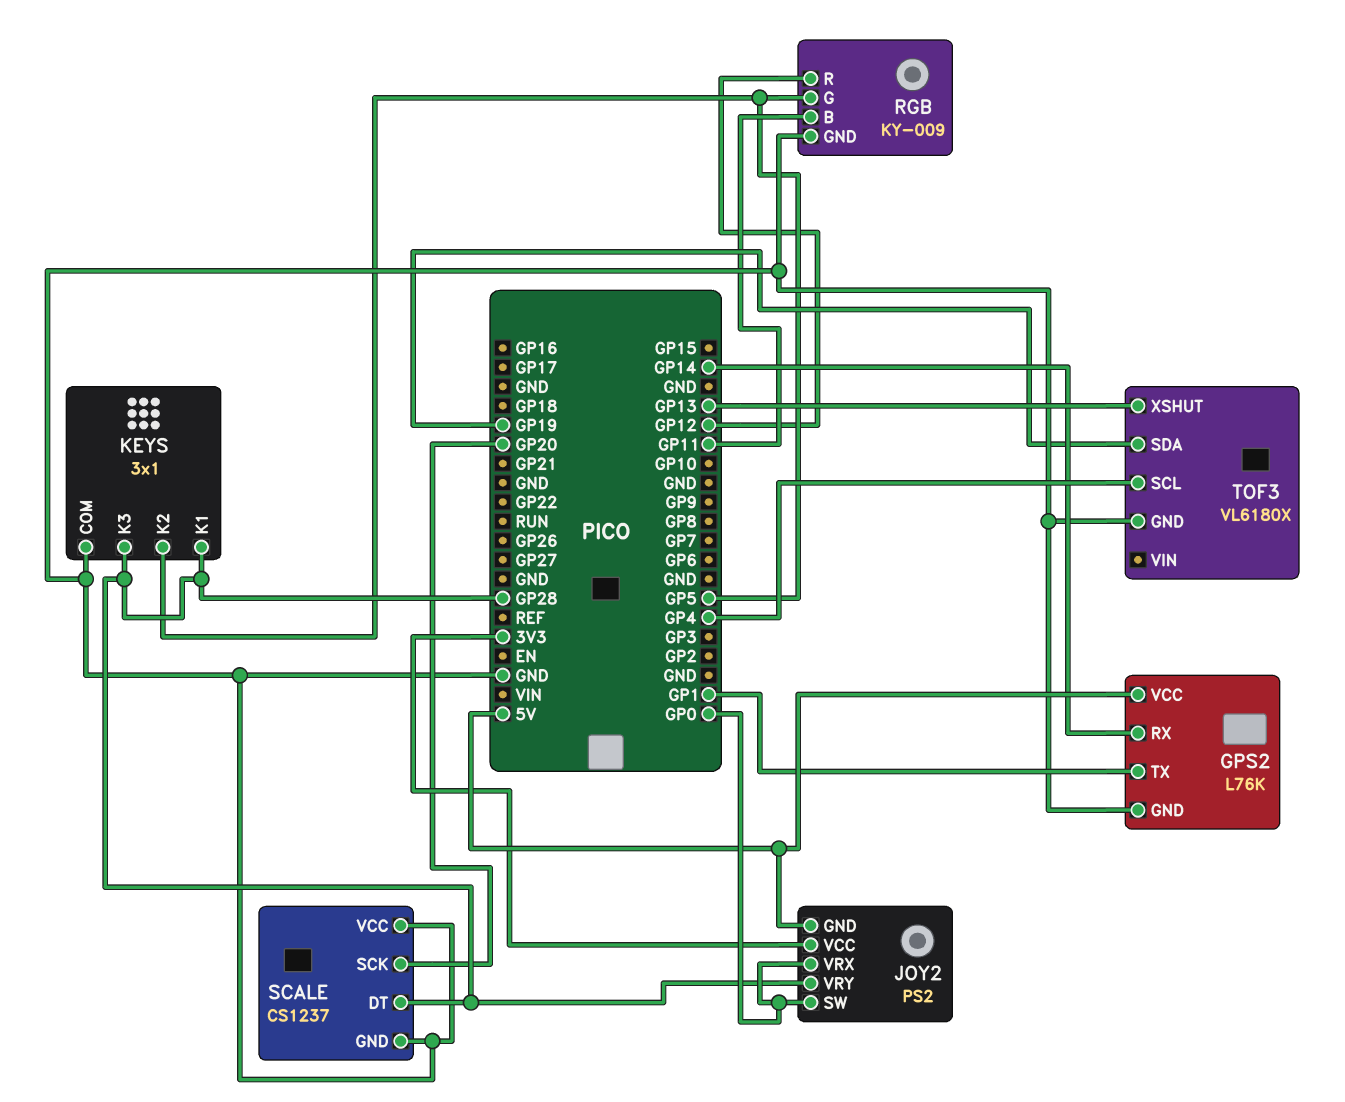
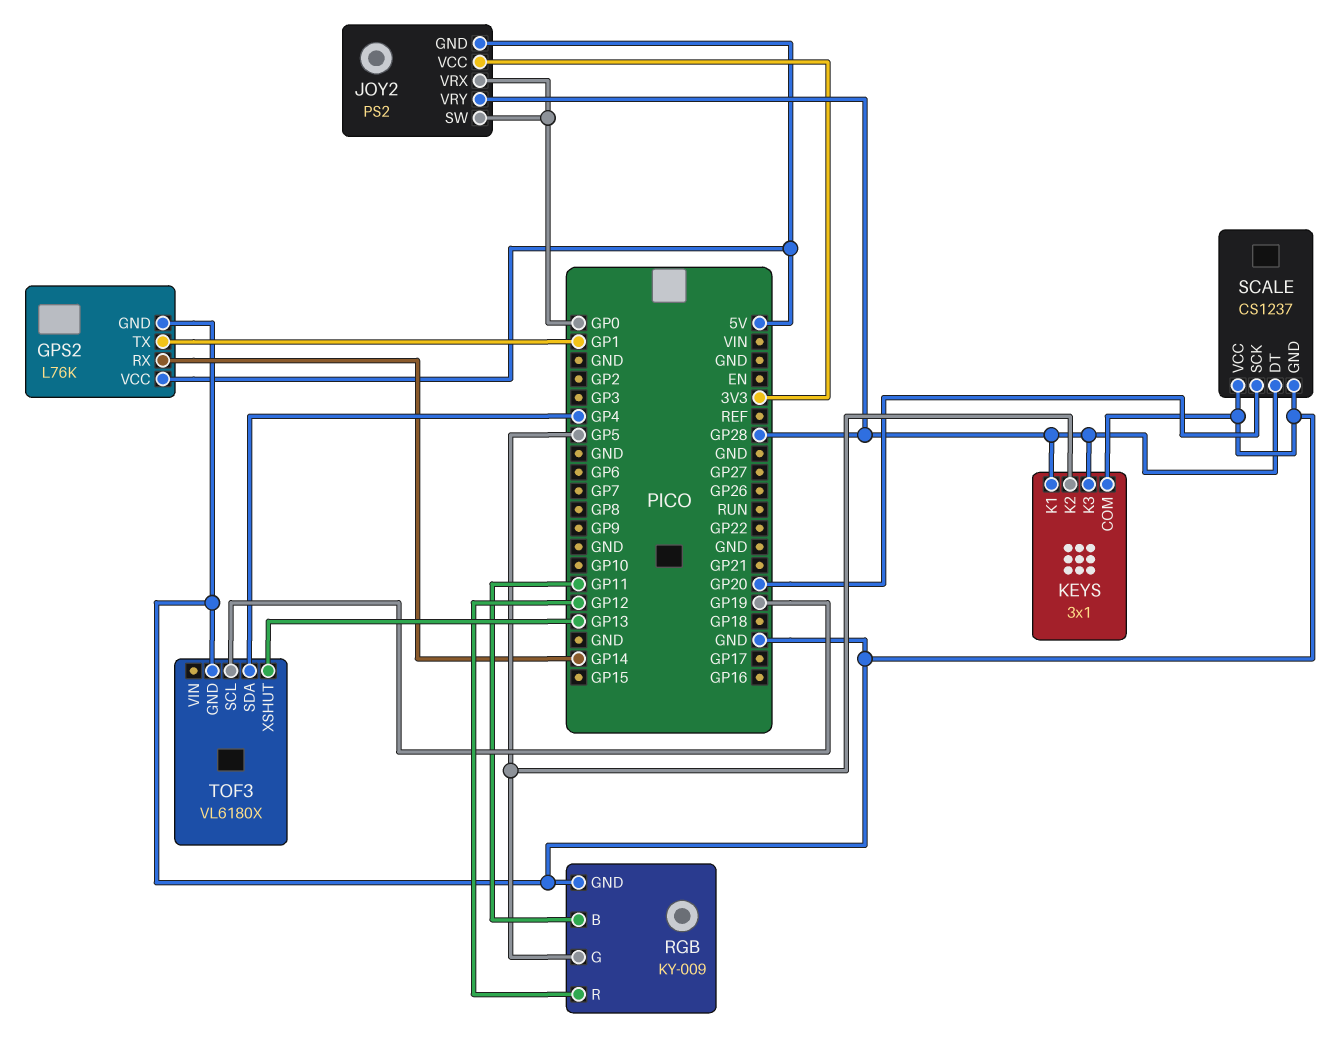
TOF3 pin SCL: GP4 -> GP19
TOF3 pin SDA: GP19 -> GP4

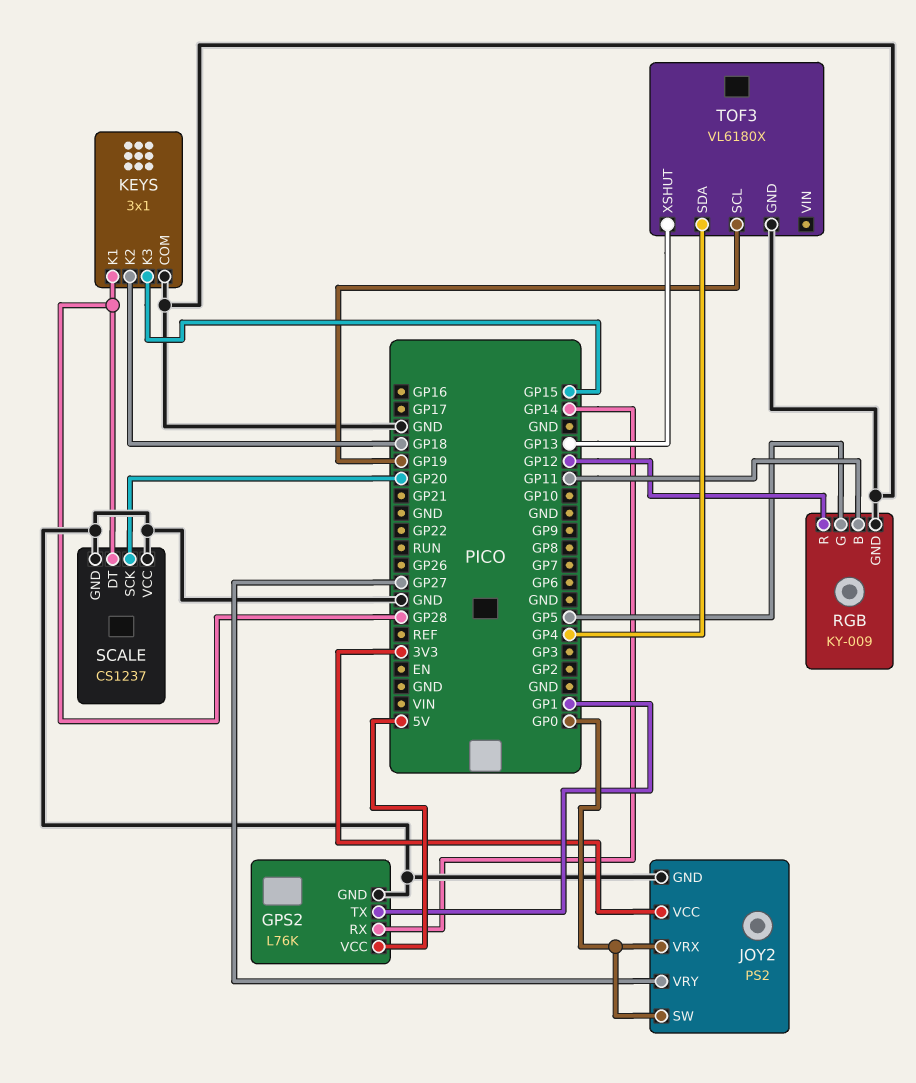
JOY2 pin GND: 5V -> GND
JOY2 pin VRY: GP28 -> GP27
KEYS pin K2: GP5 -> GP18
KEYS pin K3: GP28 -> GP15

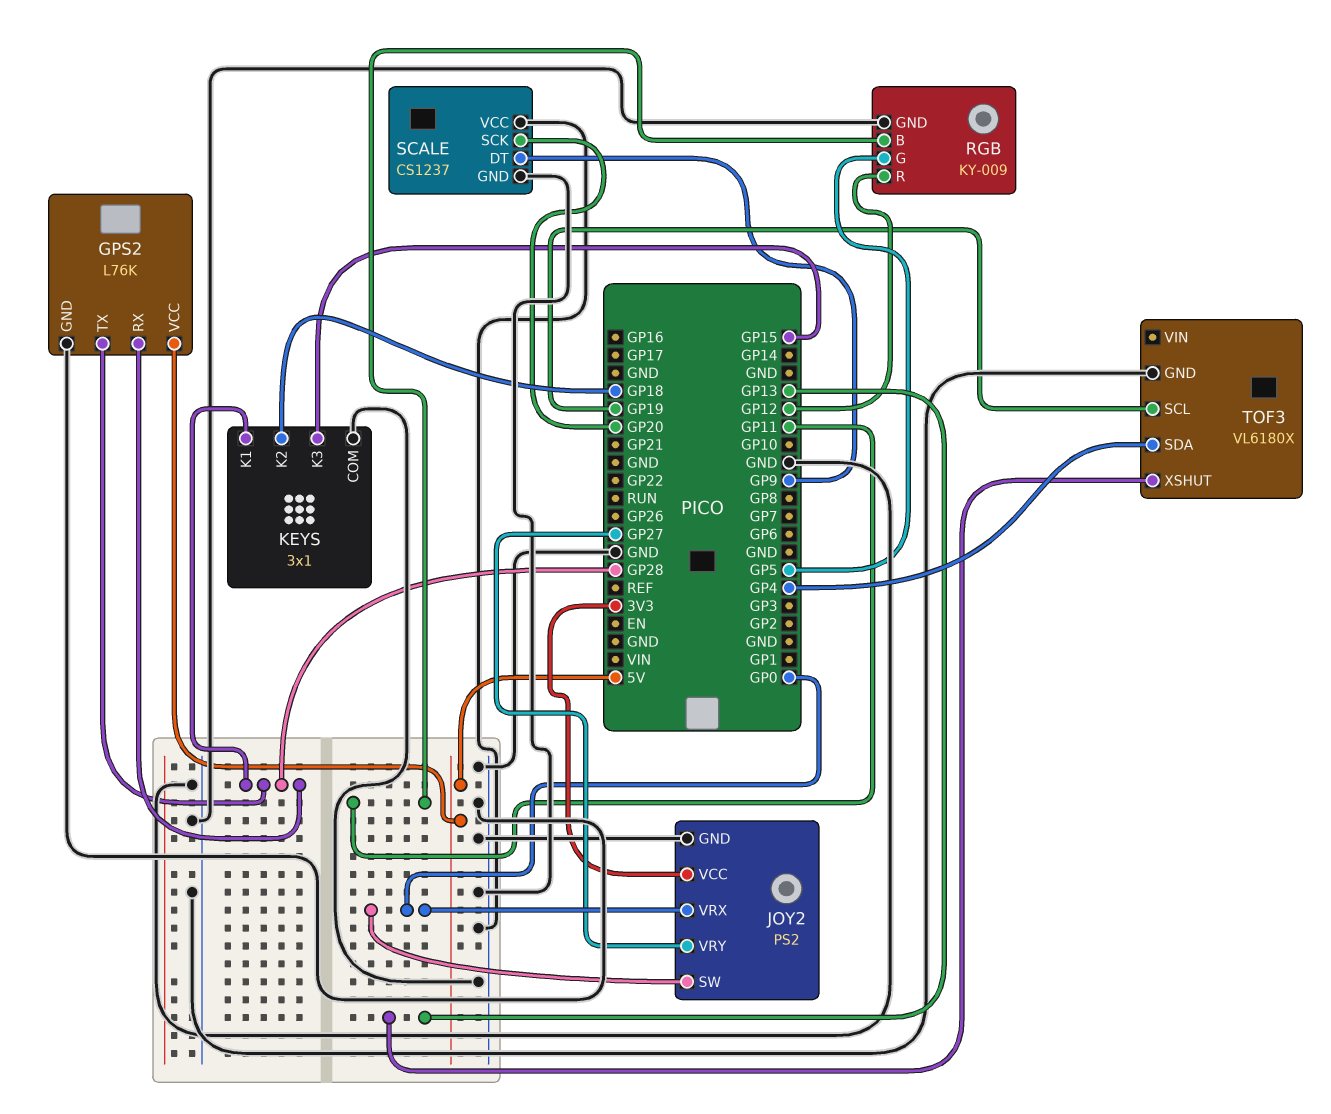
GPS2 pin RX: GP14 -> GP28
GPS2 pin TX: GP1 -> GP28
SCALE pin DT: GP28 -> GP9

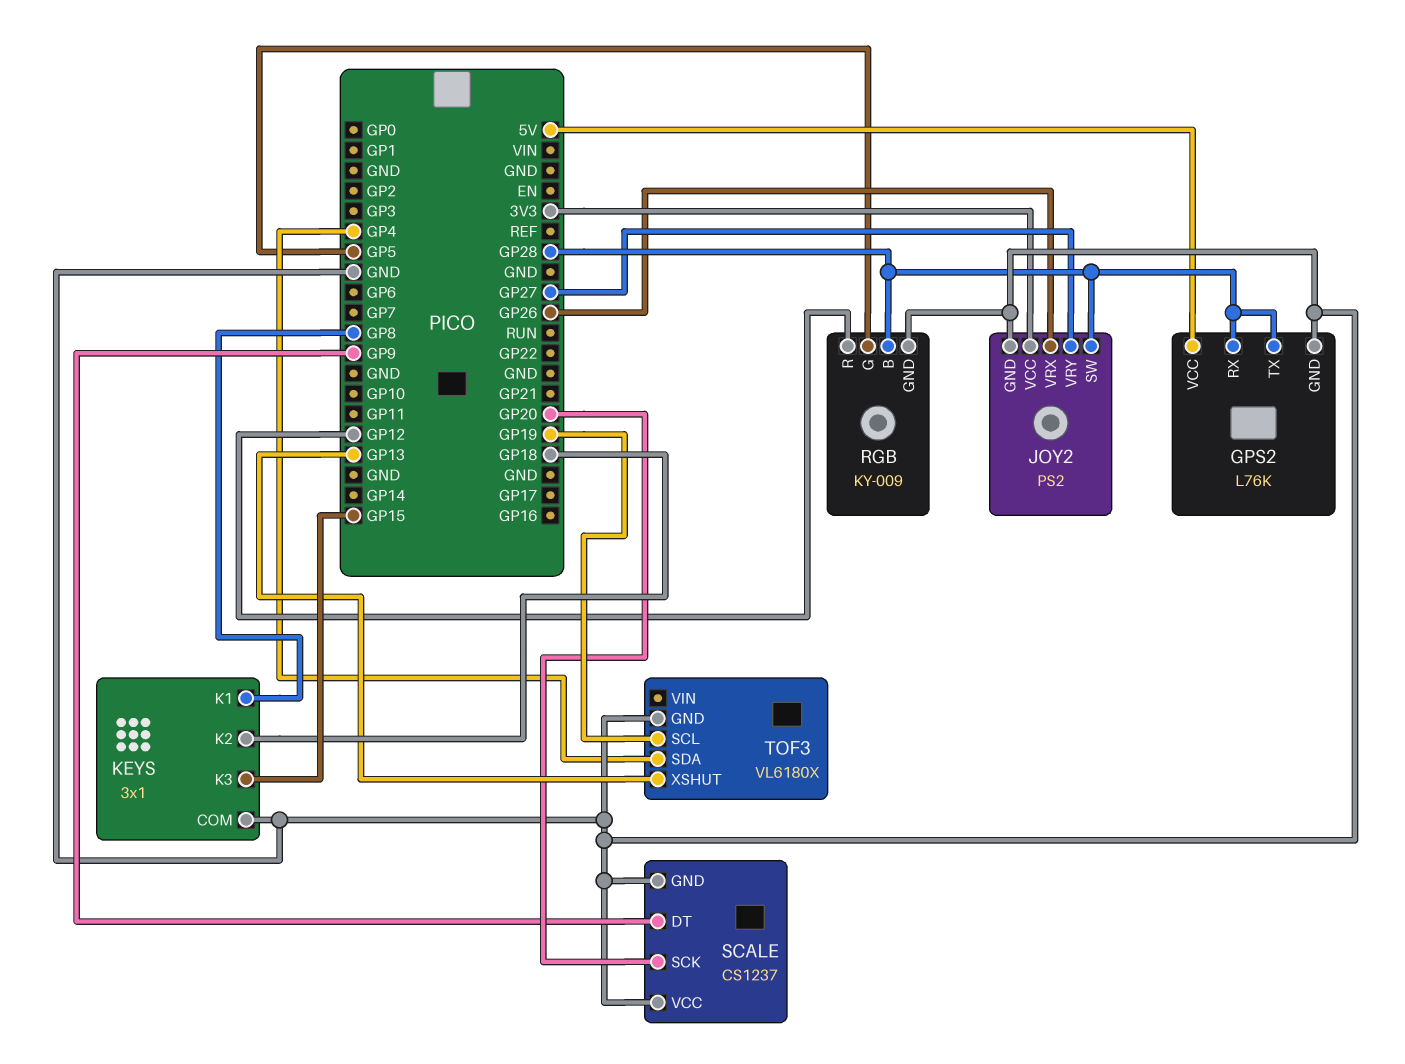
JOY2 pin SW: GP0 -> GP28
JOY2 pin VRX: GP0 -> GP26
KEYS pin K1: GP28 -> GP8
RGB pin B: GP11 -> GP28

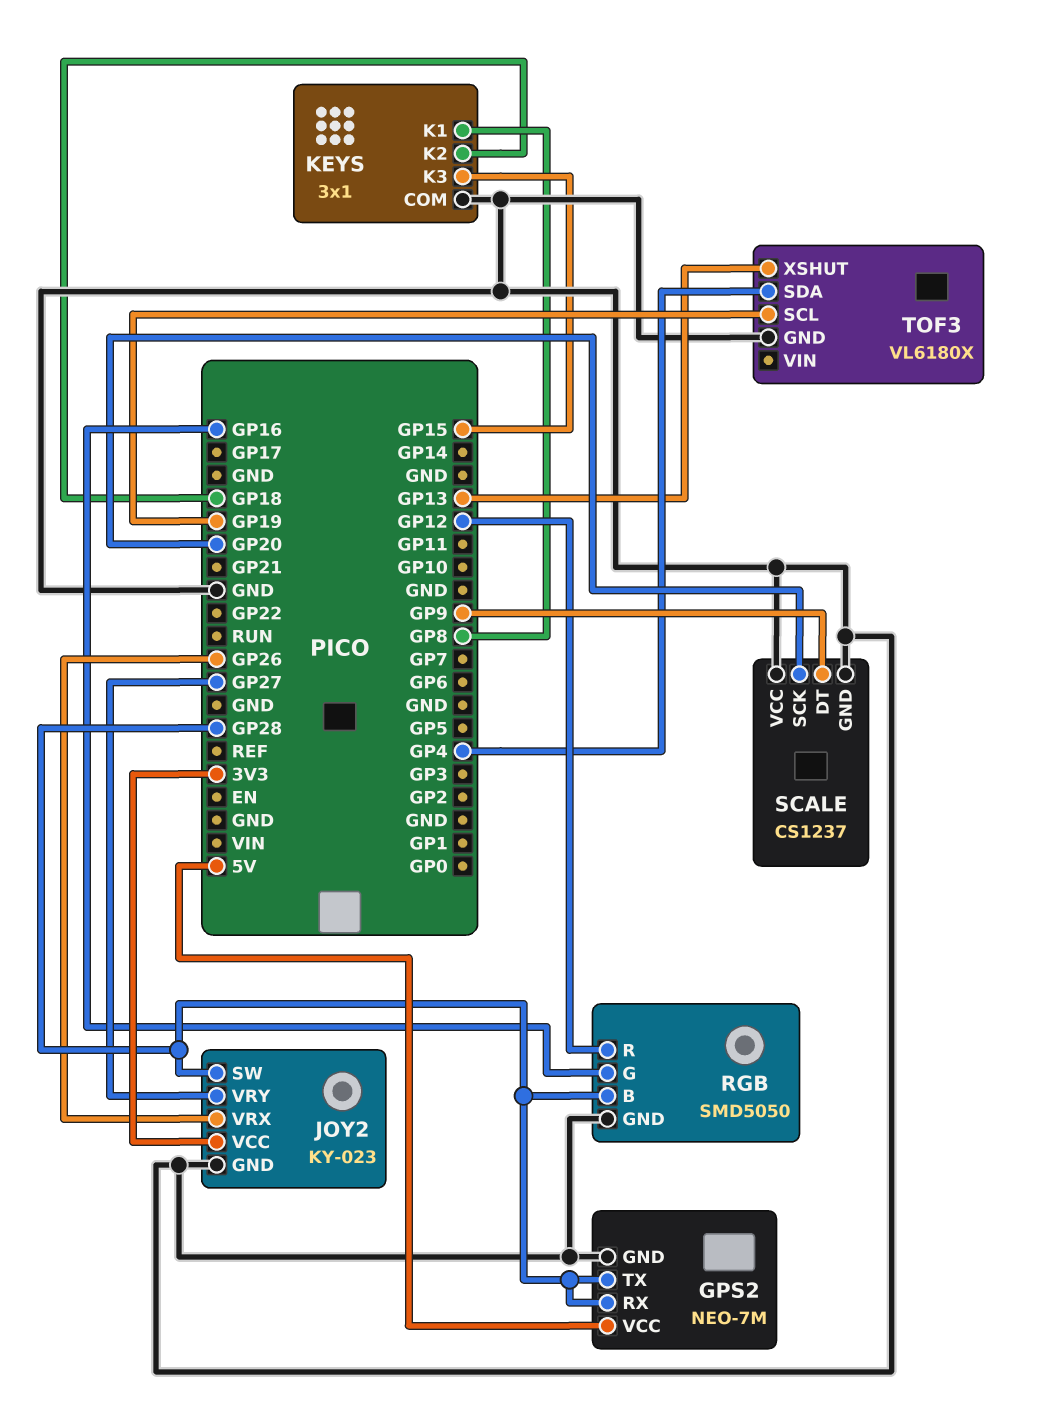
GPS2: L76K -> NEO-7M
JOY2: PS2 -> KY-023
RGB: KY-009 -> SMD5050
RGB pin G: GP5 -> GP16

